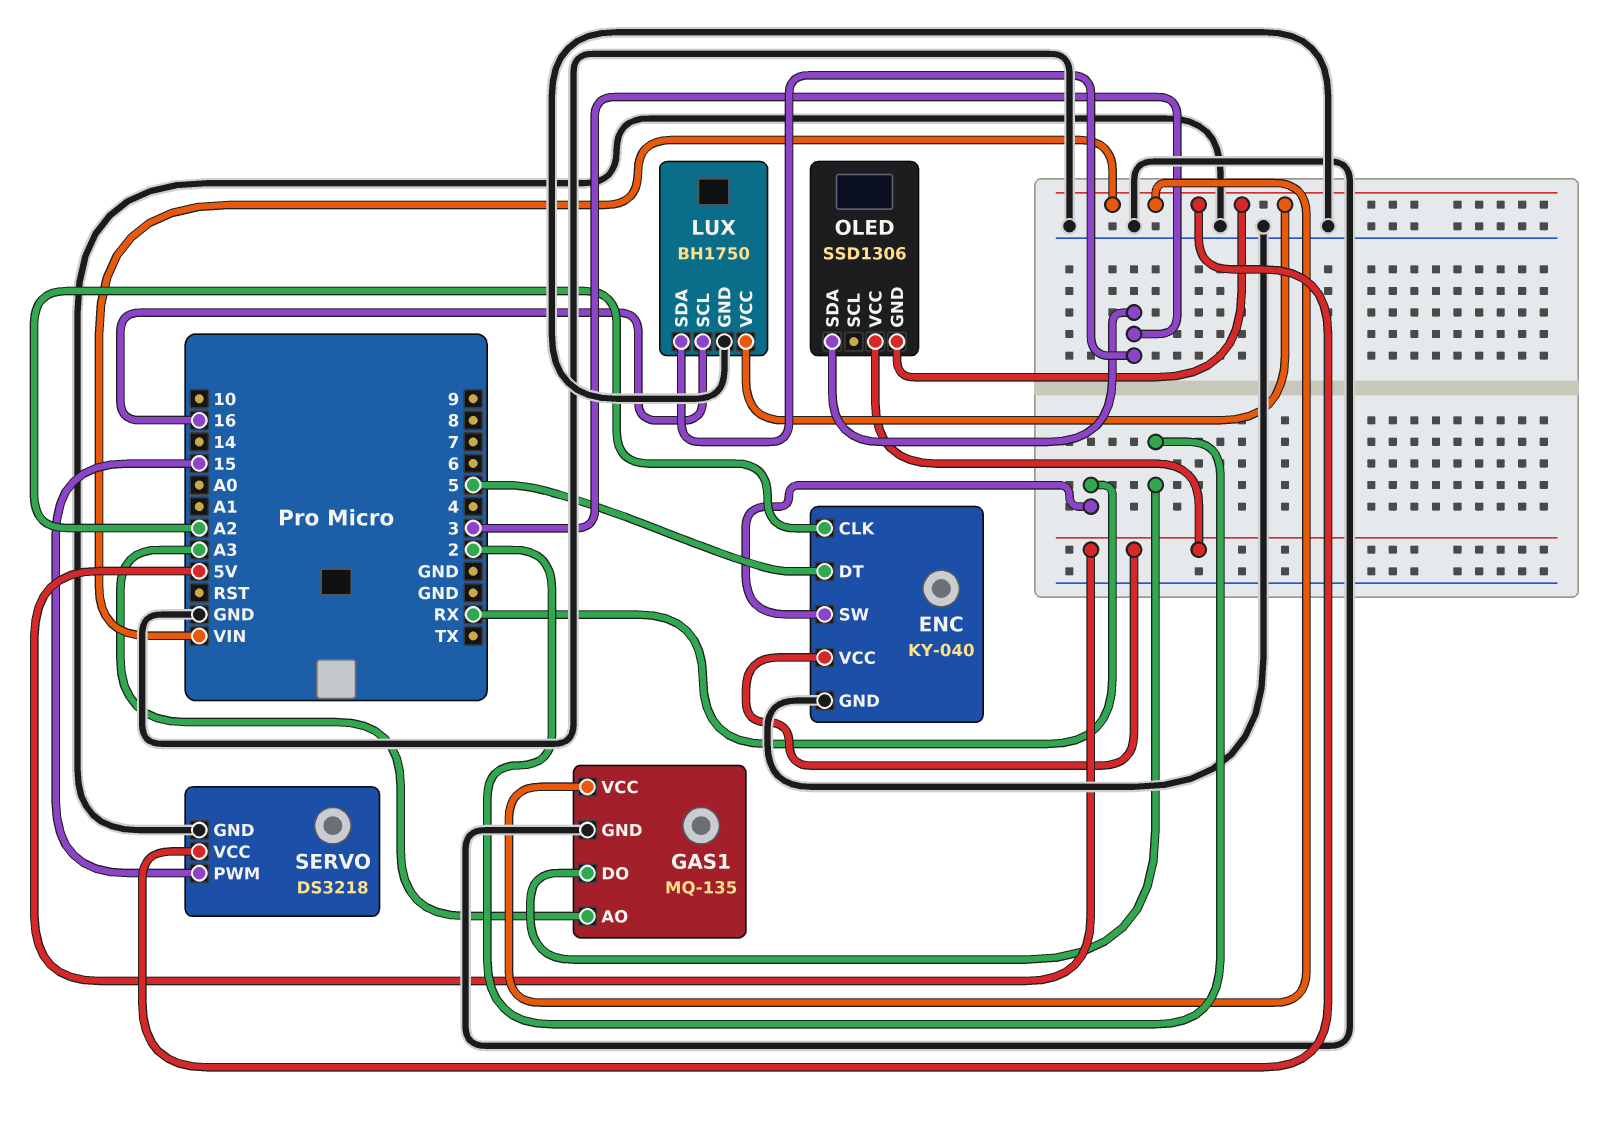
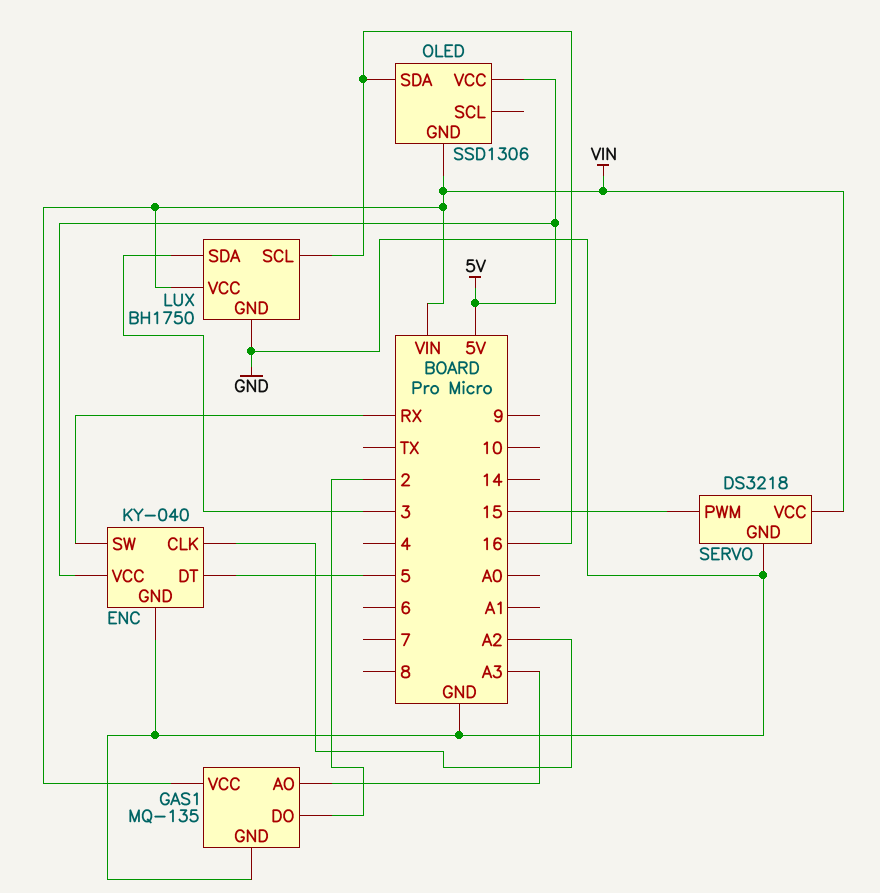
OLED pin SDA: 3 -> 16

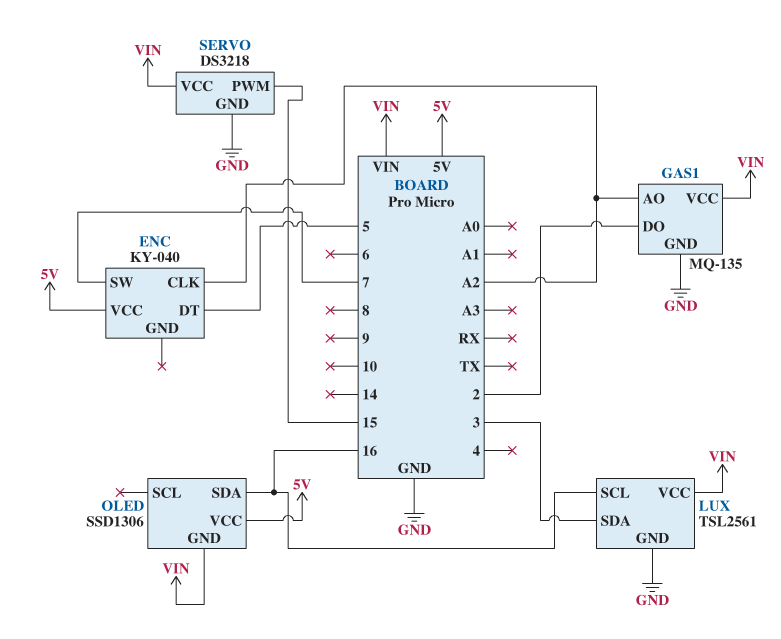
ENC pin GND: GND -> none
ENC pin SW: RX -> 7
GAS1 pin AO: A3 -> A2
LUX: BH1750 -> TSL2561

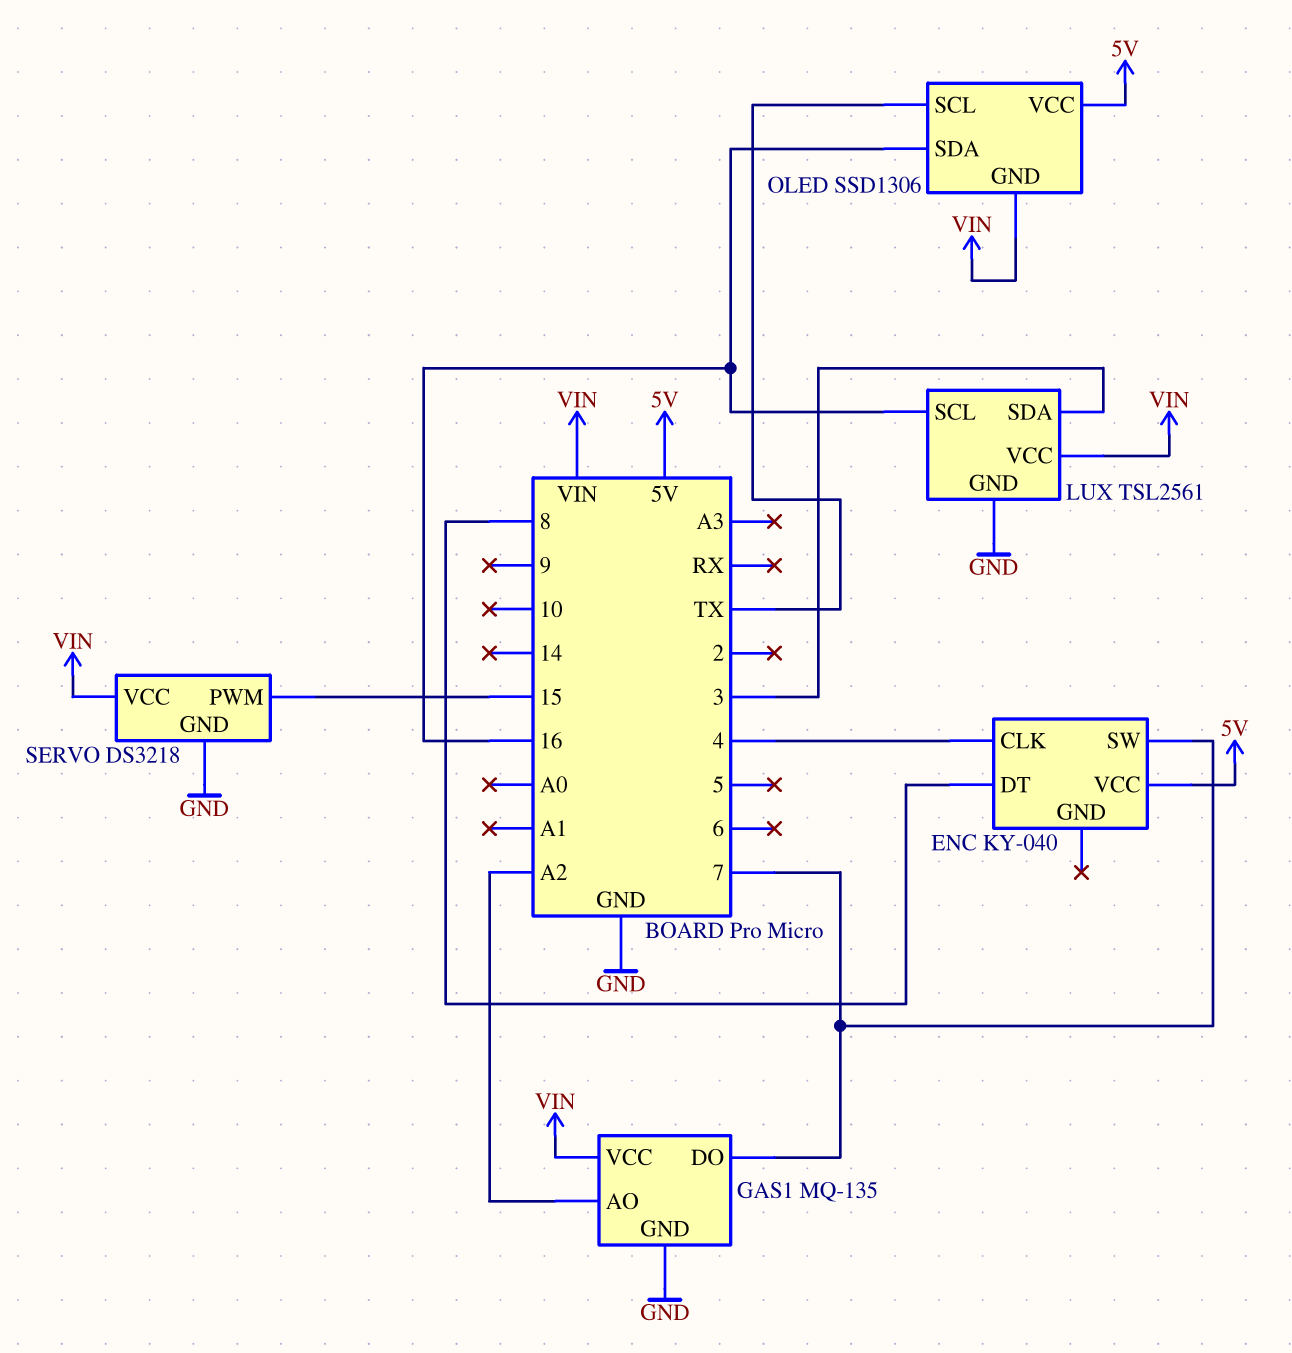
ENC pin CLK: A2 -> 4
ENC pin DT: 5 -> 8
GAS1 pin DO: 2 -> 7
OLED pin SCL: none -> TX

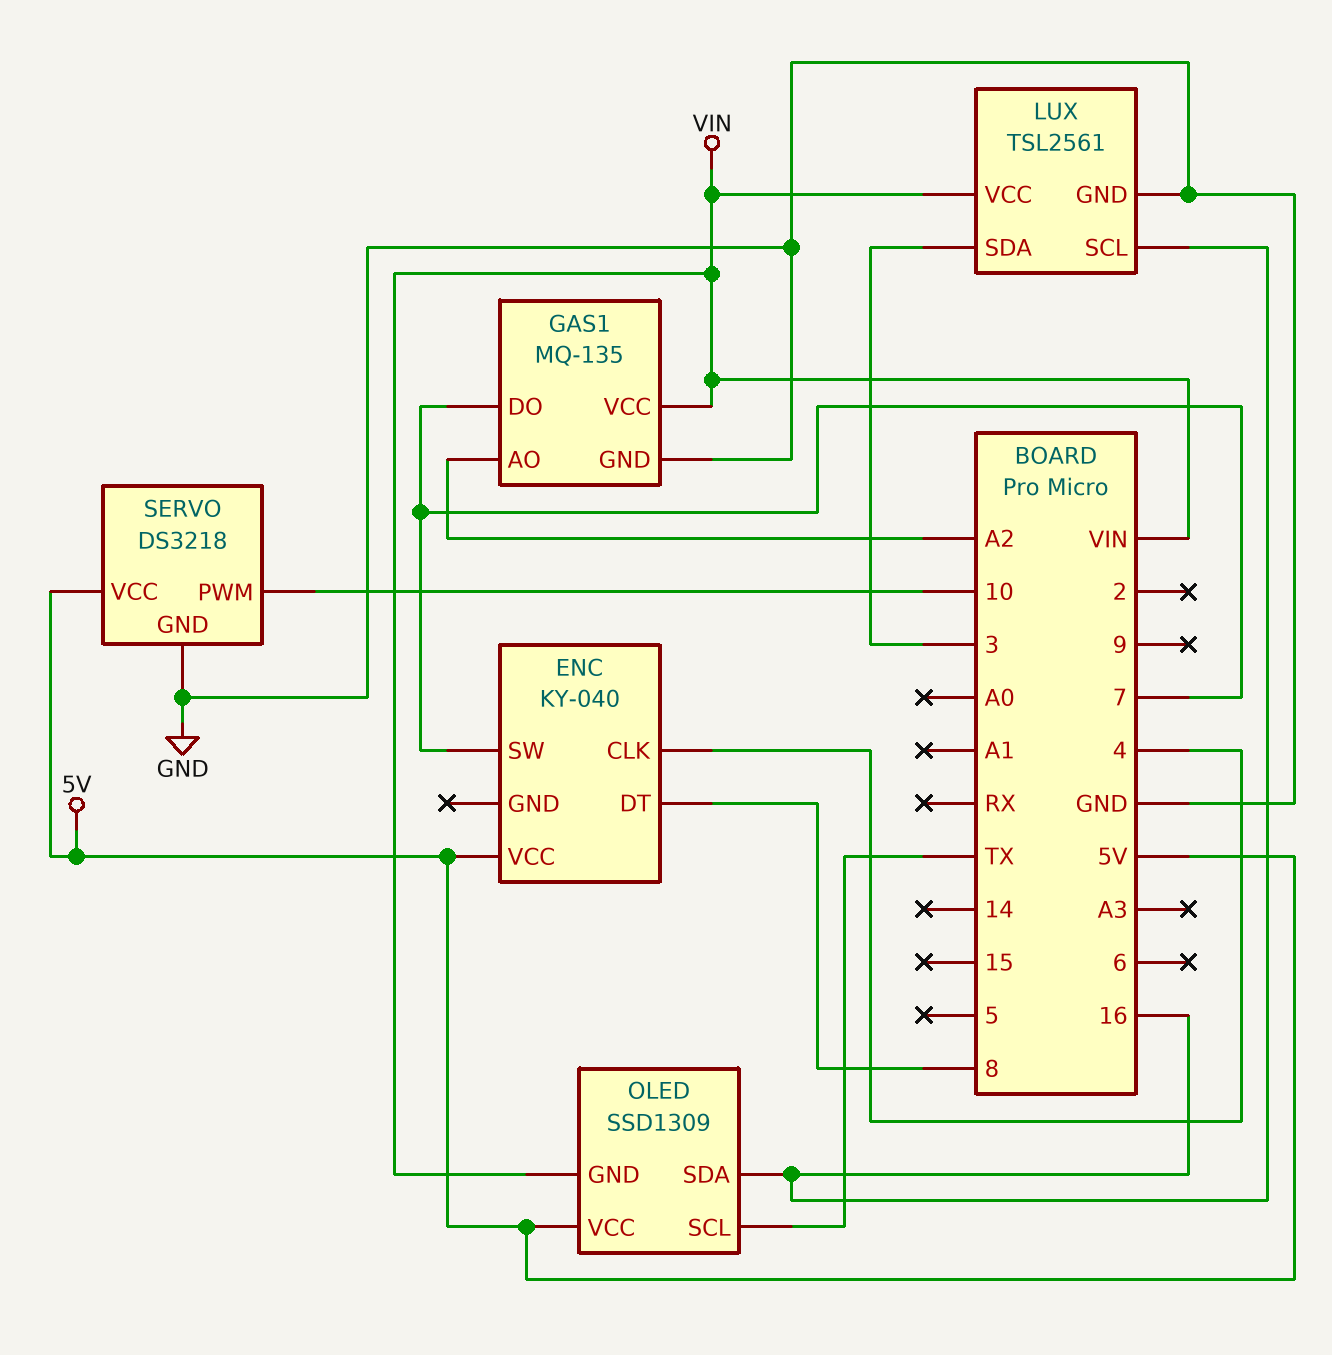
OLED: SSD1306 -> SSD1309
SERVO pin PWM: 15 -> 10
SERVO pin VCC: VIN -> 5V

